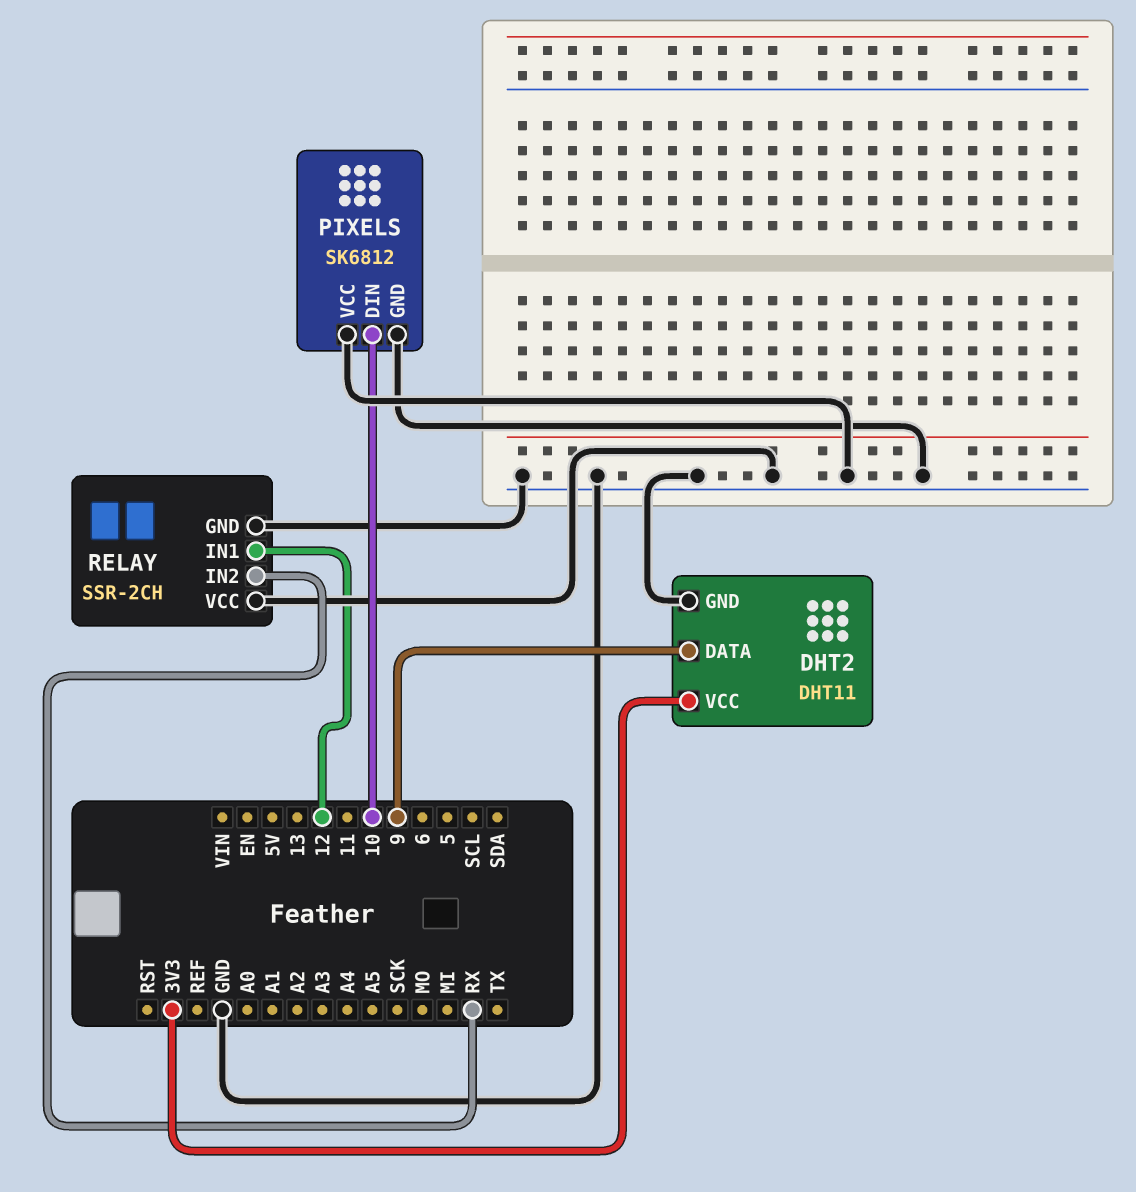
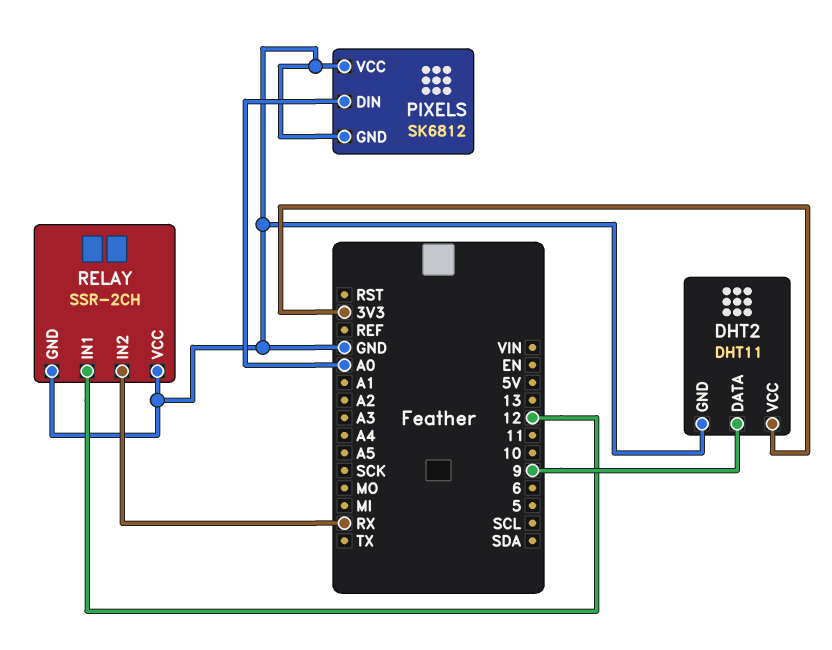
PIXELS pin DIN: 10 -> A0

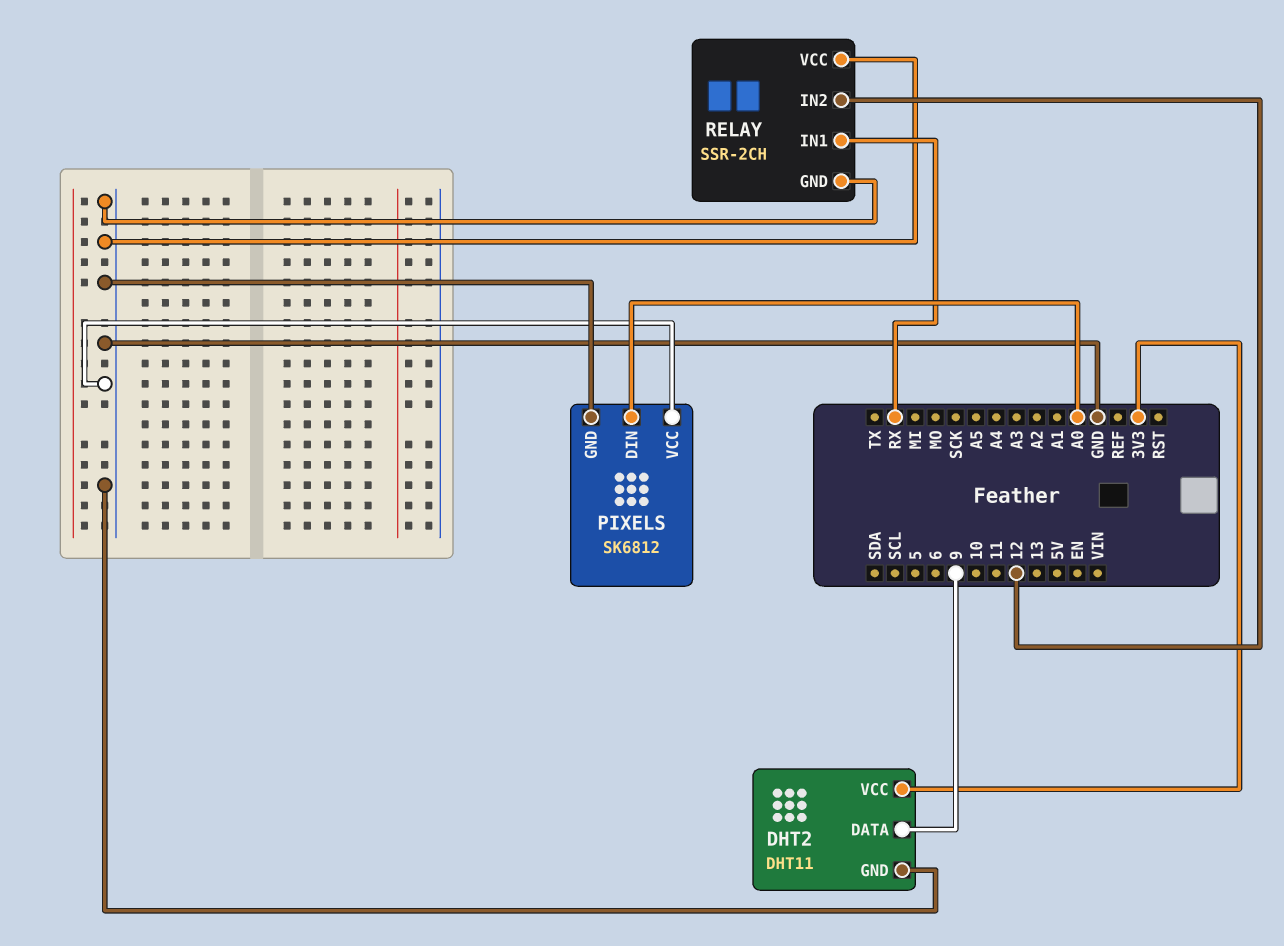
RELAY pin IN1: 12 -> RX
RELAY pin IN2: RX -> 12

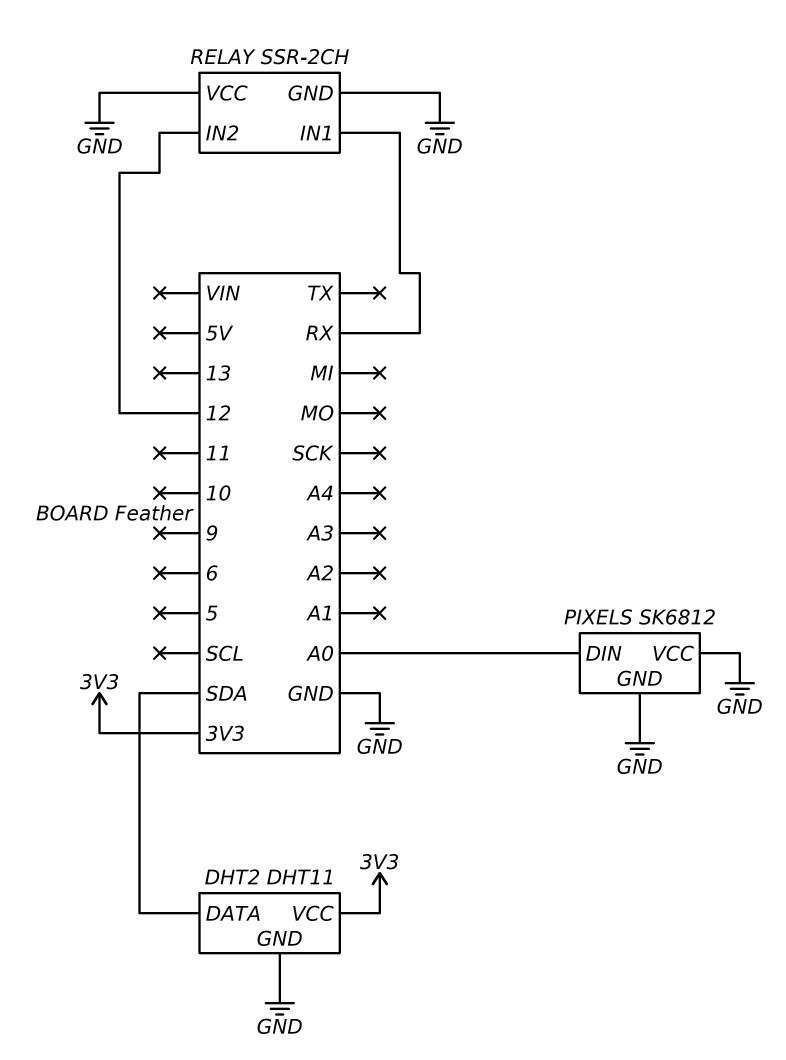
DHT2 pin DATA: 9 -> SDA

